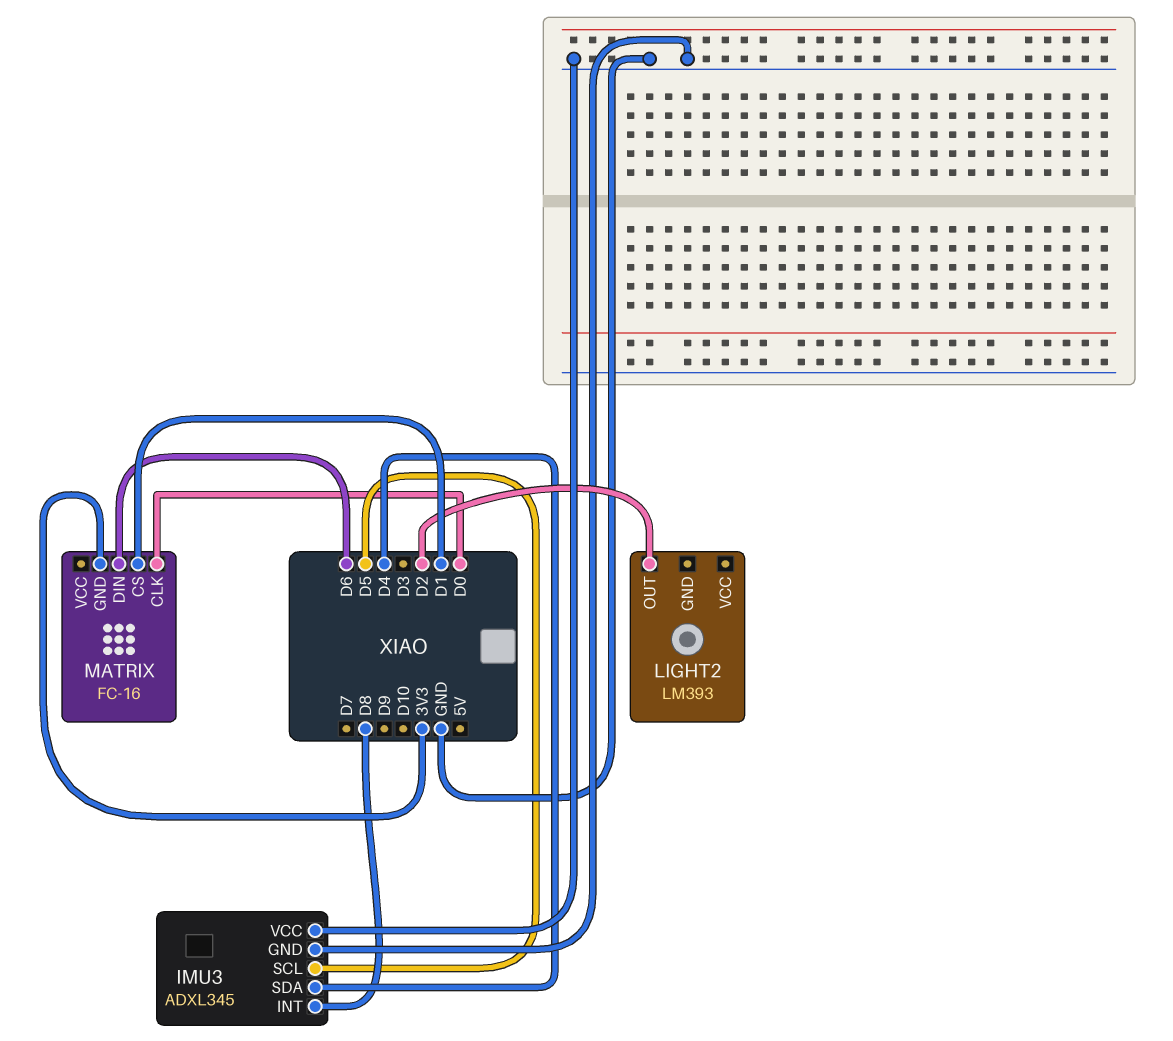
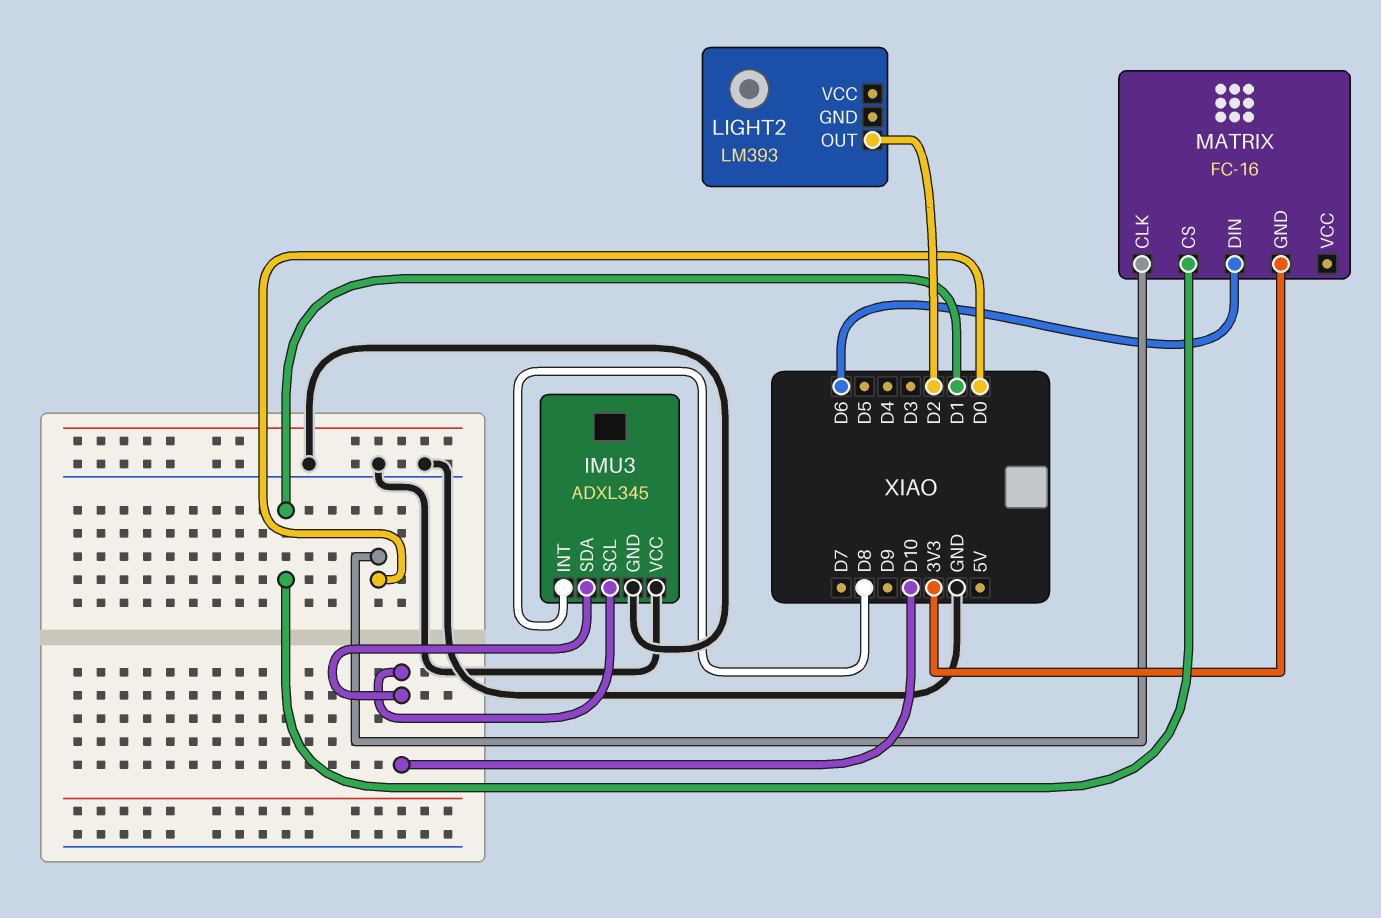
IMU3 pin SCL: D5 -> D10
IMU3 pin SDA: D4 -> D10

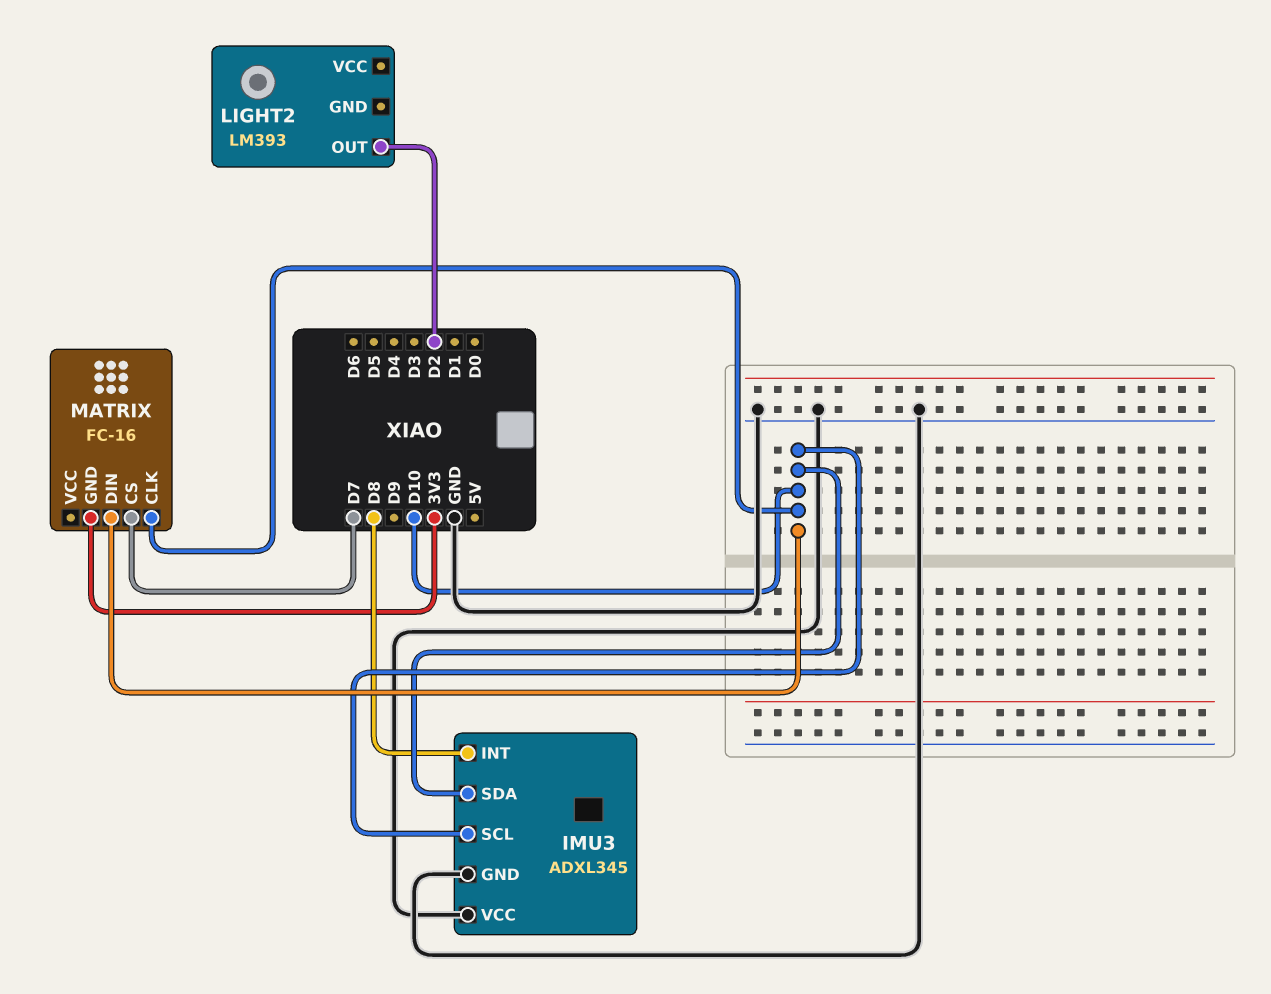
MATRIX pin CLK: D0 -> D10
MATRIX pin CS: D1 -> D7
MATRIX pin DIN: D6 -> D10

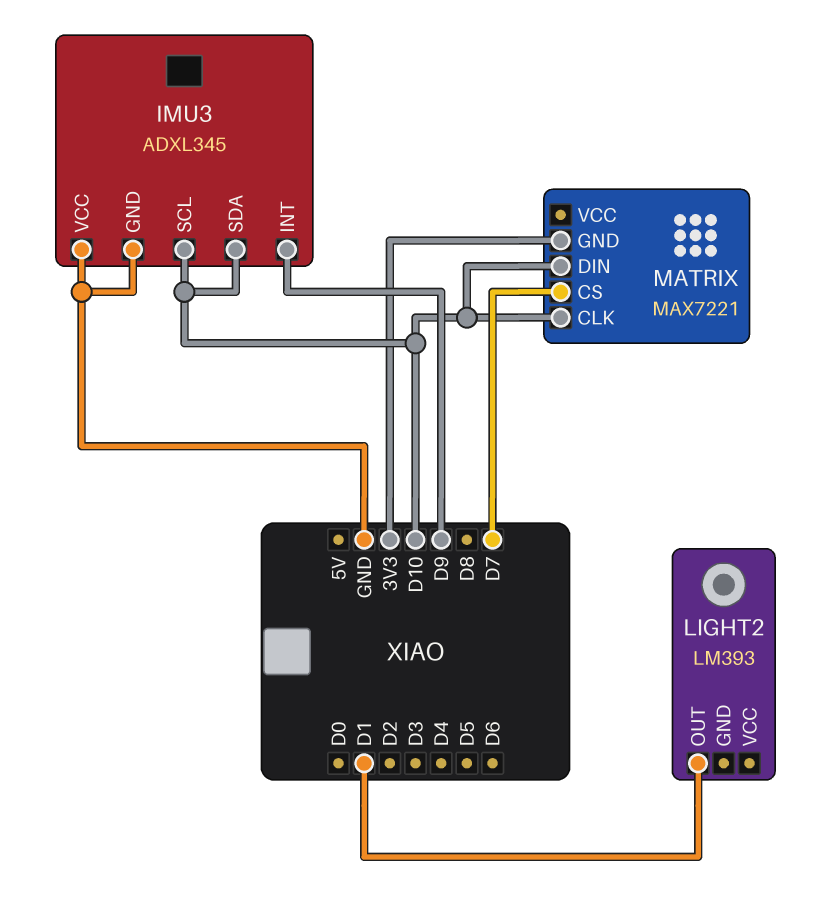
IMU3 pin INT: D8 -> D9
LIGHT2 pin OUT: D2 -> D1
MATRIX: FC-16 -> MAX7221

